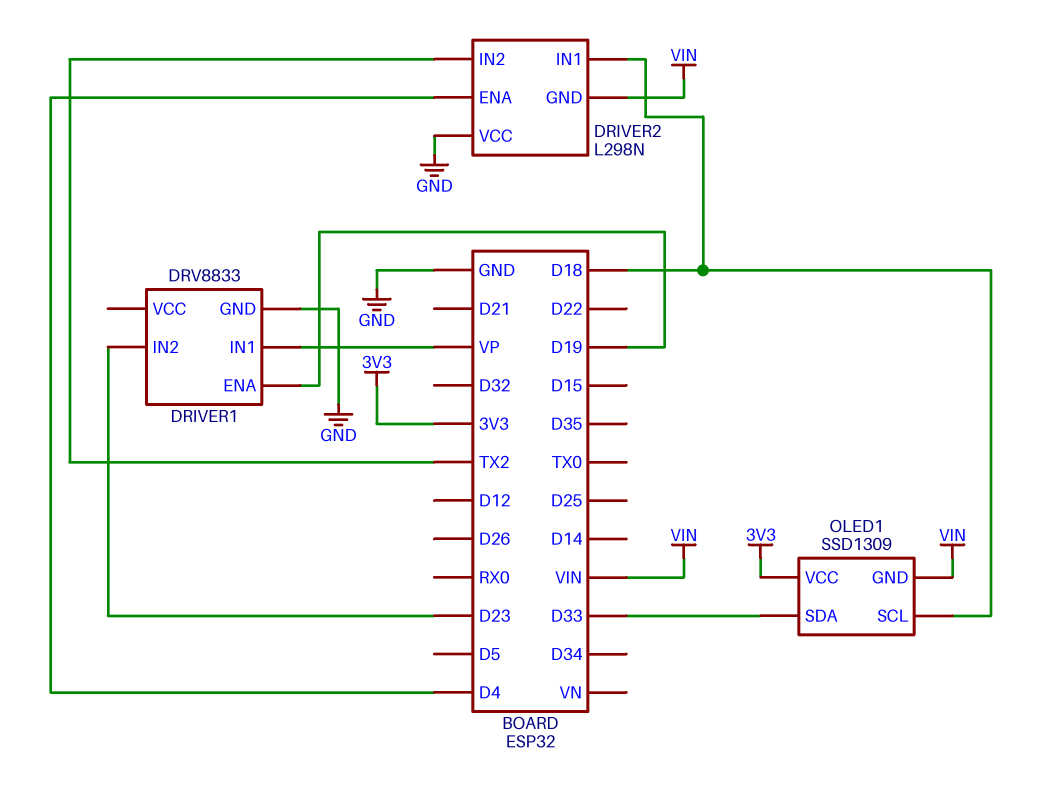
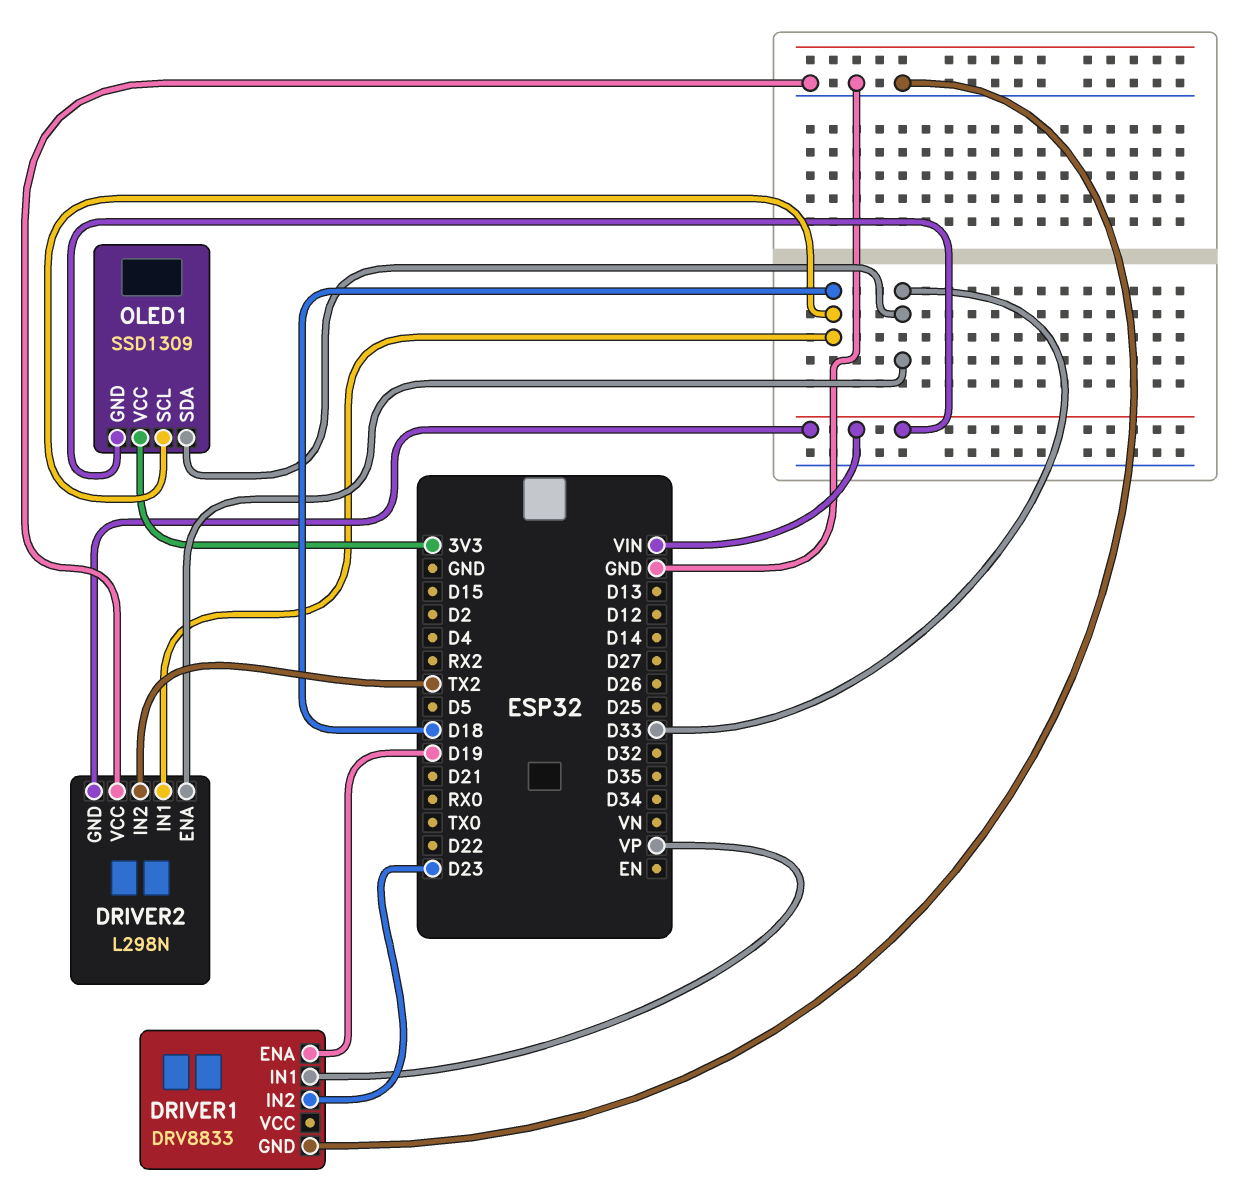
DRIVER2 pin ENA: D4 -> D33

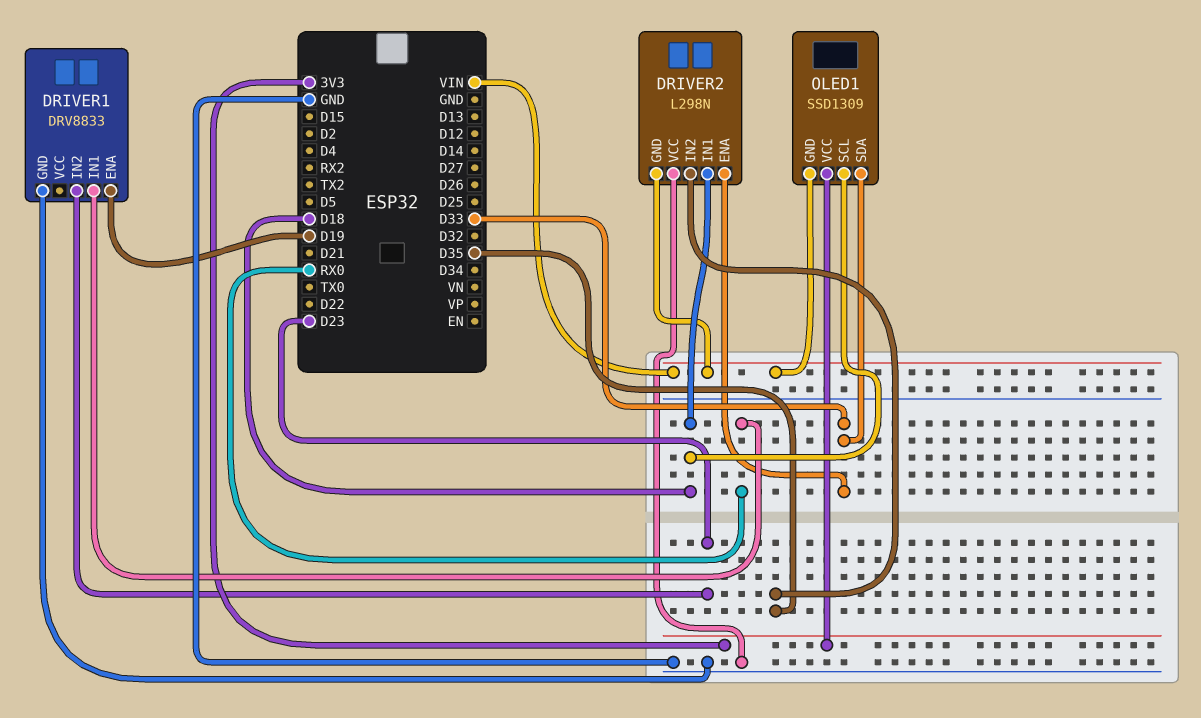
DRIVER1 pin IN1: VP -> RX0
DRIVER2 pin IN2: TX2 -> D35

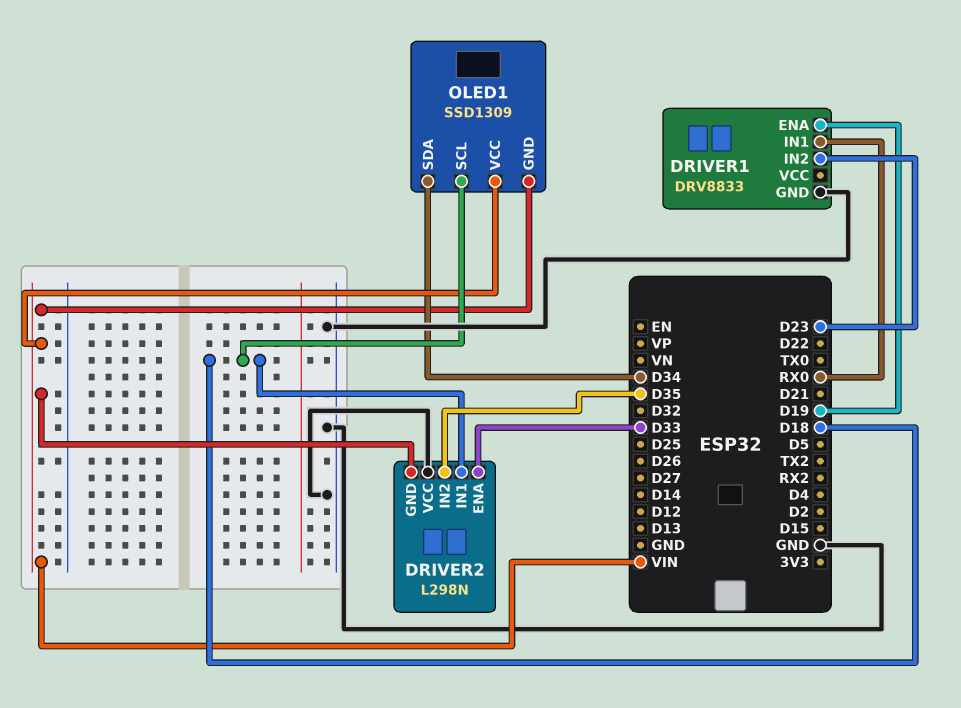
OLED1 pin SDA: D33 -> D34
OLED1 pin VCC: 3V3 -> VIN

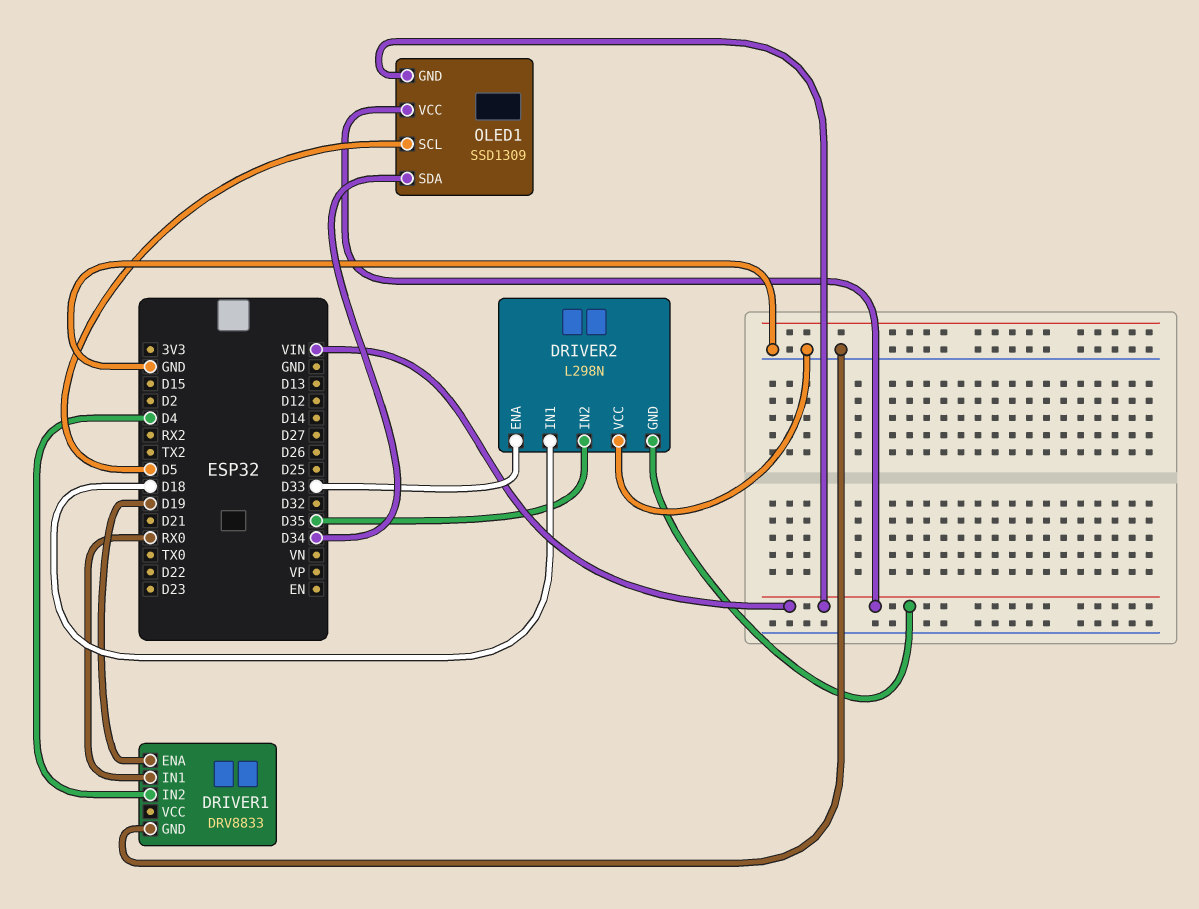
DRIVER1 pin IN2: D23 -> D4
OLED1 pin SCL: D18 -> D5

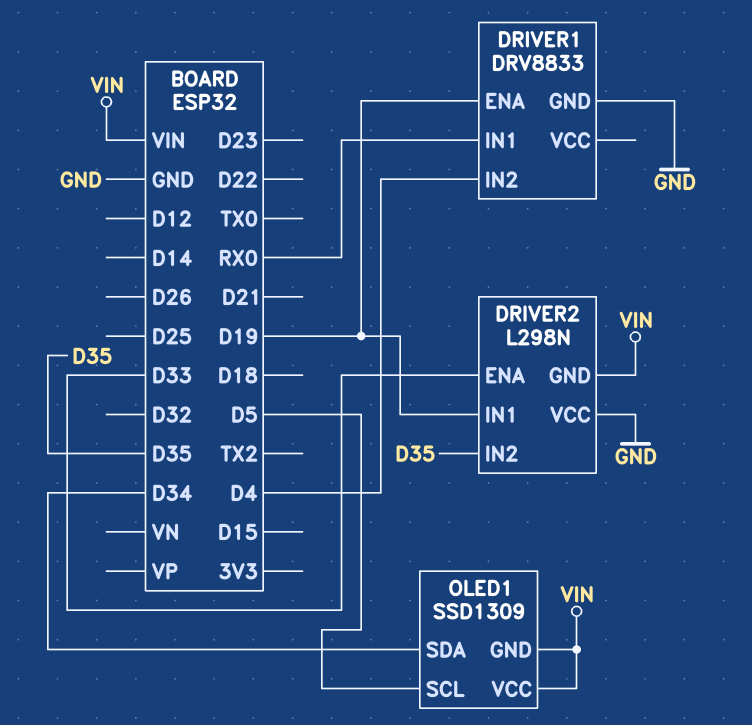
DRIVER2 pin IN1: D18 -> D19

